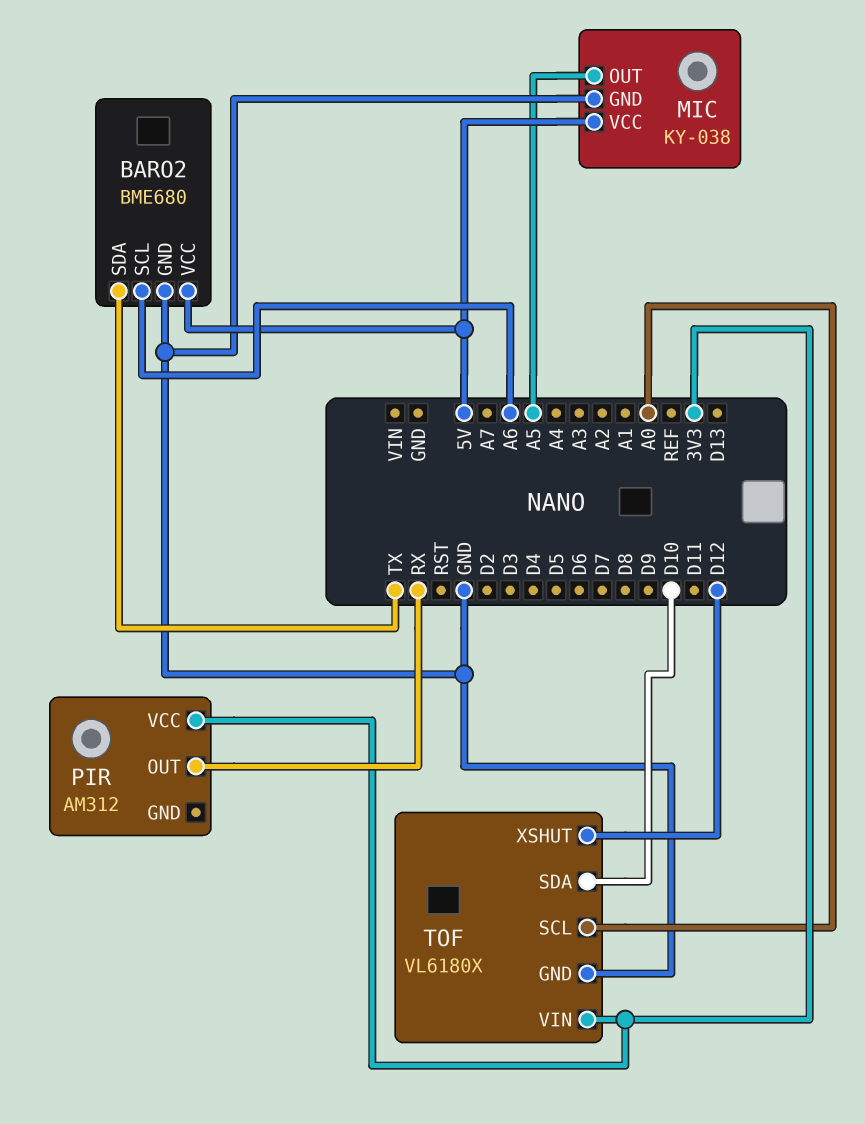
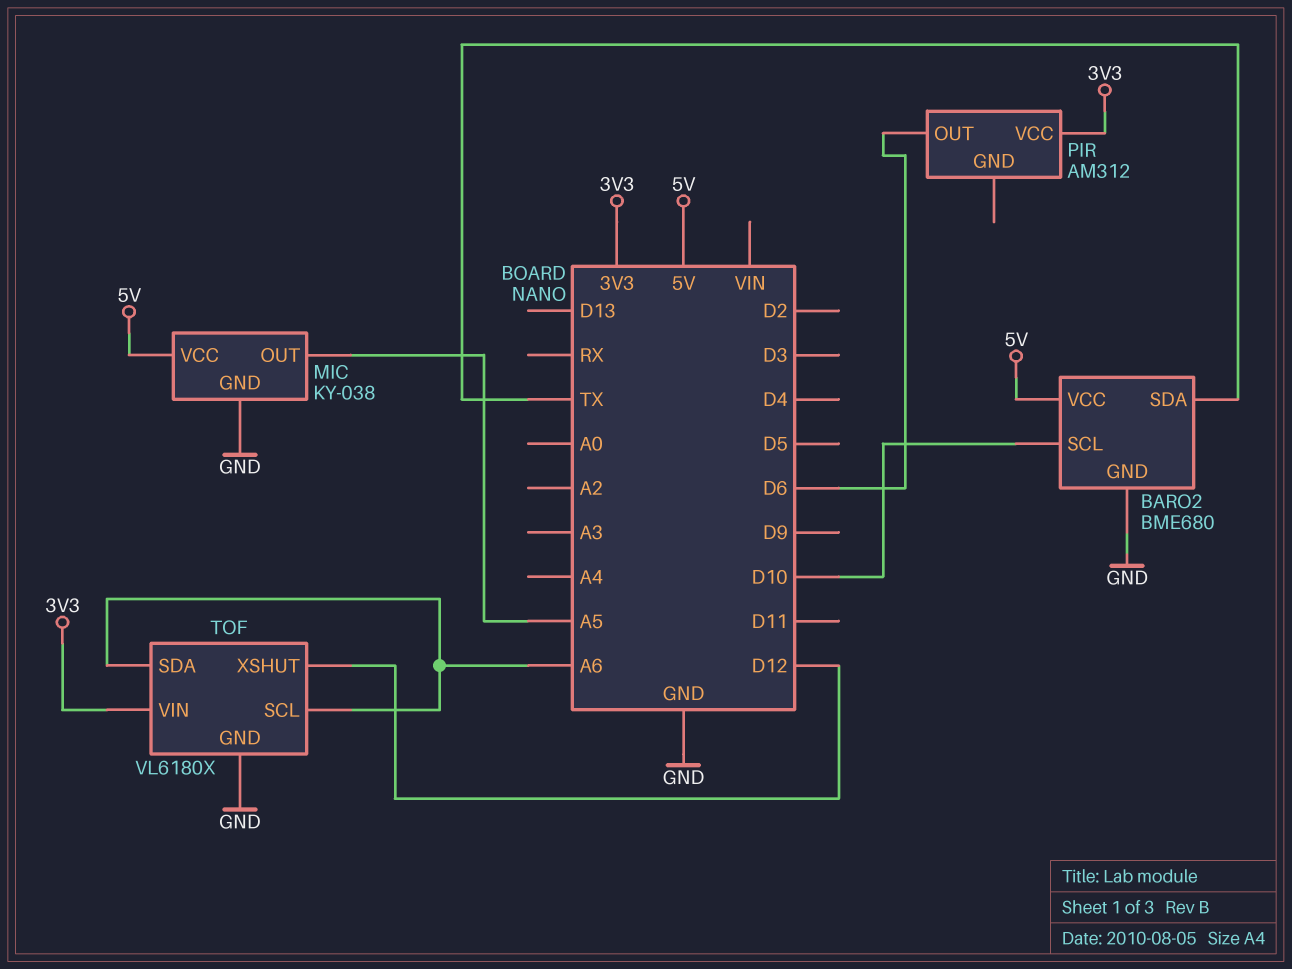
BARO2 pin SCL: A6 -> D10
PIR pin OUT: RX -> D6
TOF pin SCL: A0 -> A6
TOF pin SDA: D10 -> A6

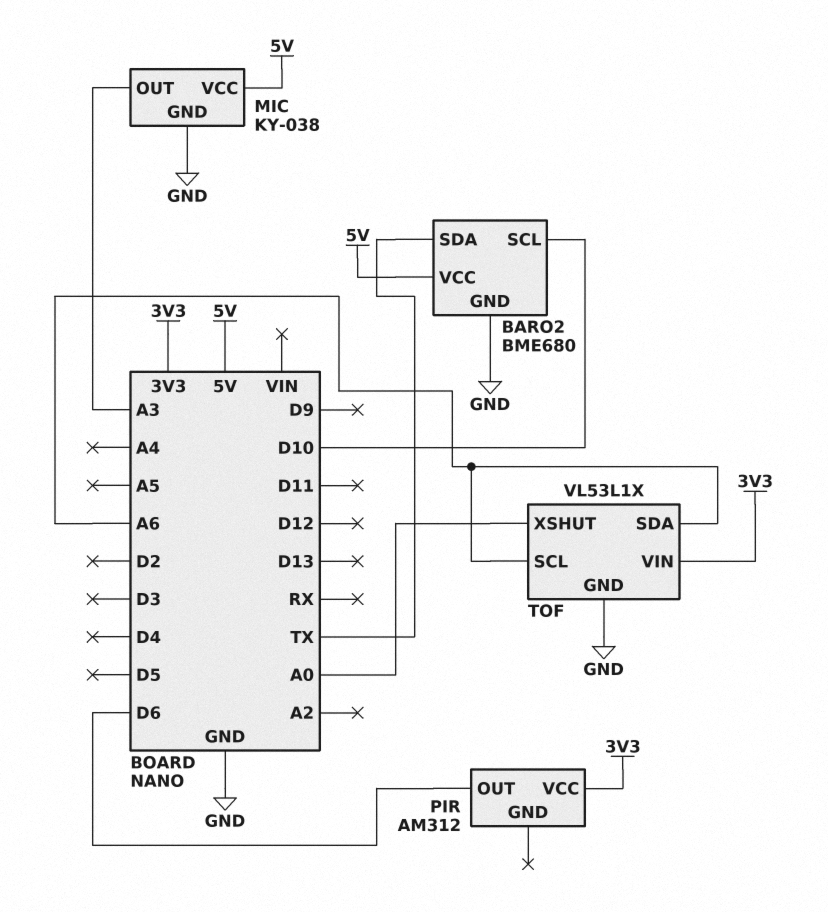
MIC pin OUT: A5 -> A3
TOF: VL6180X -> VL53L1X
TOF pin XSHUT: D12 -> A0

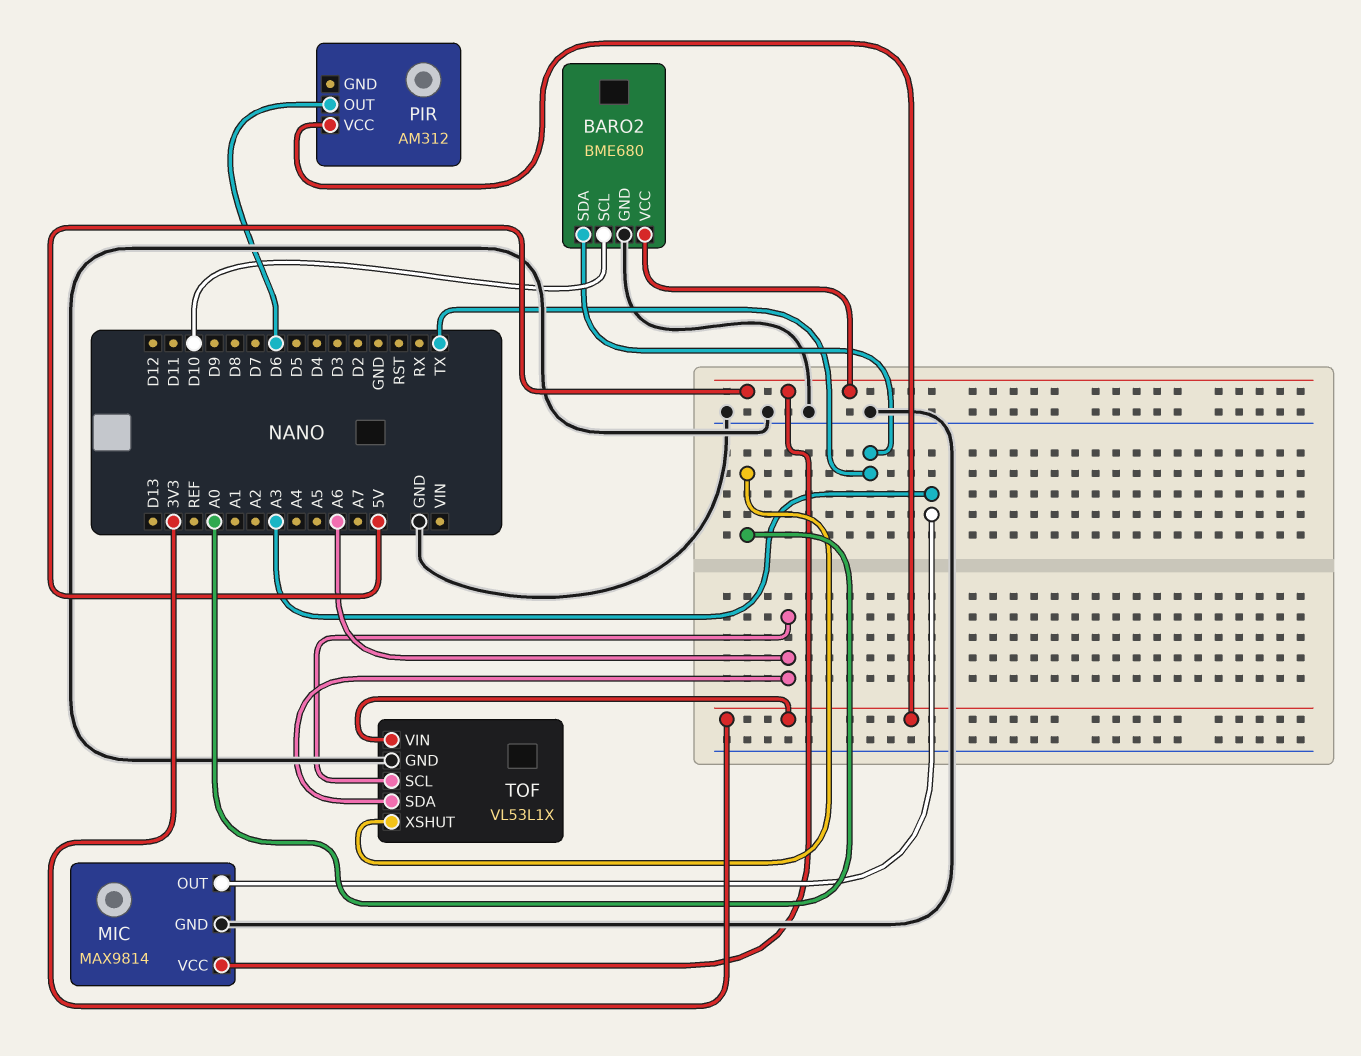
MIC: KY-038 -> MAX9814

